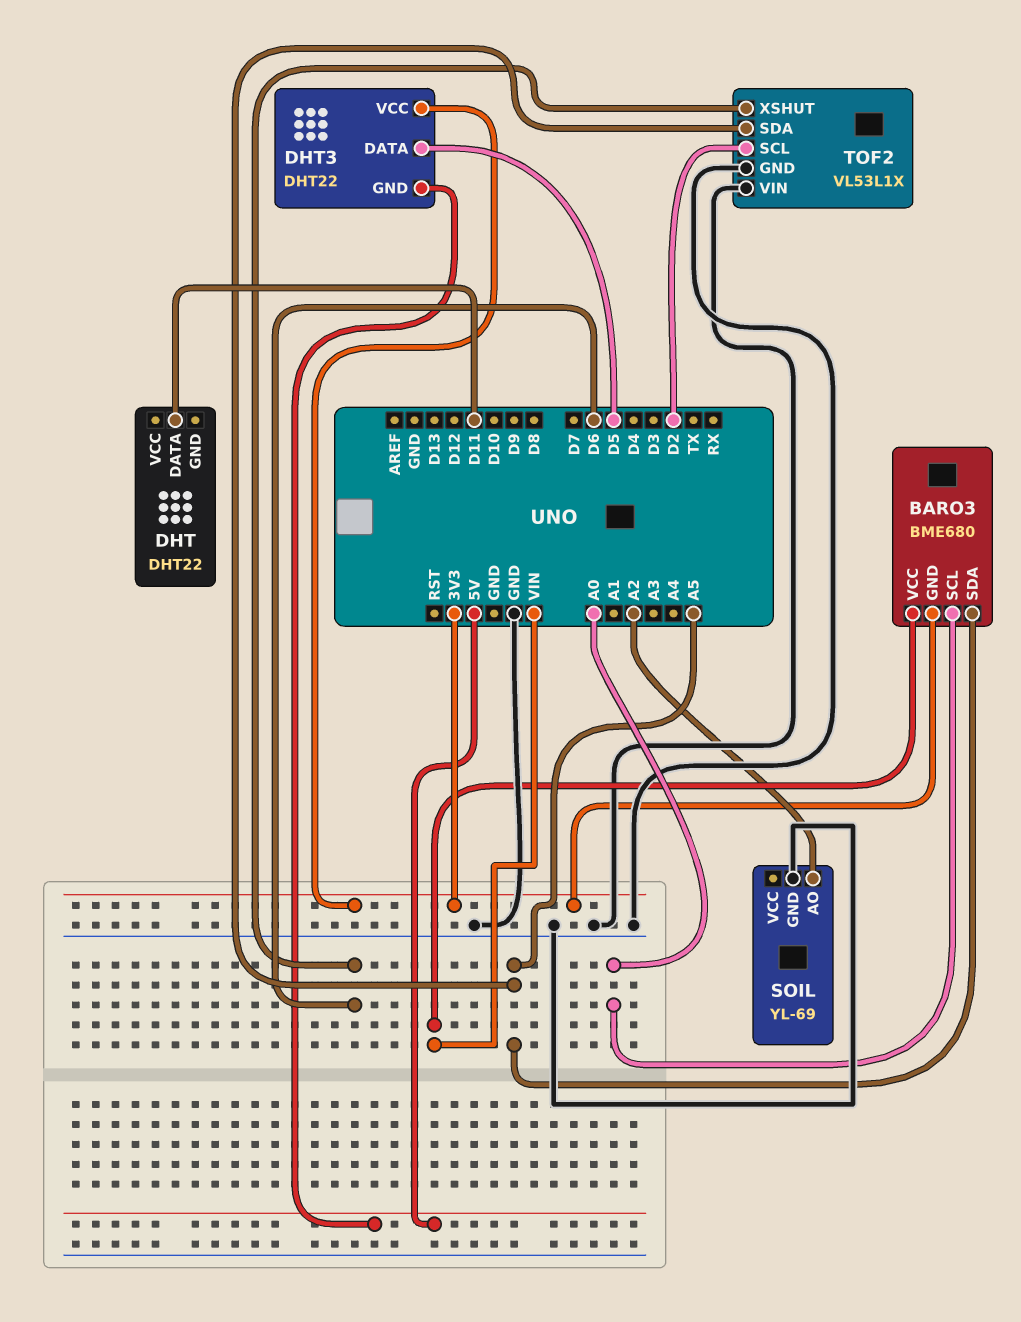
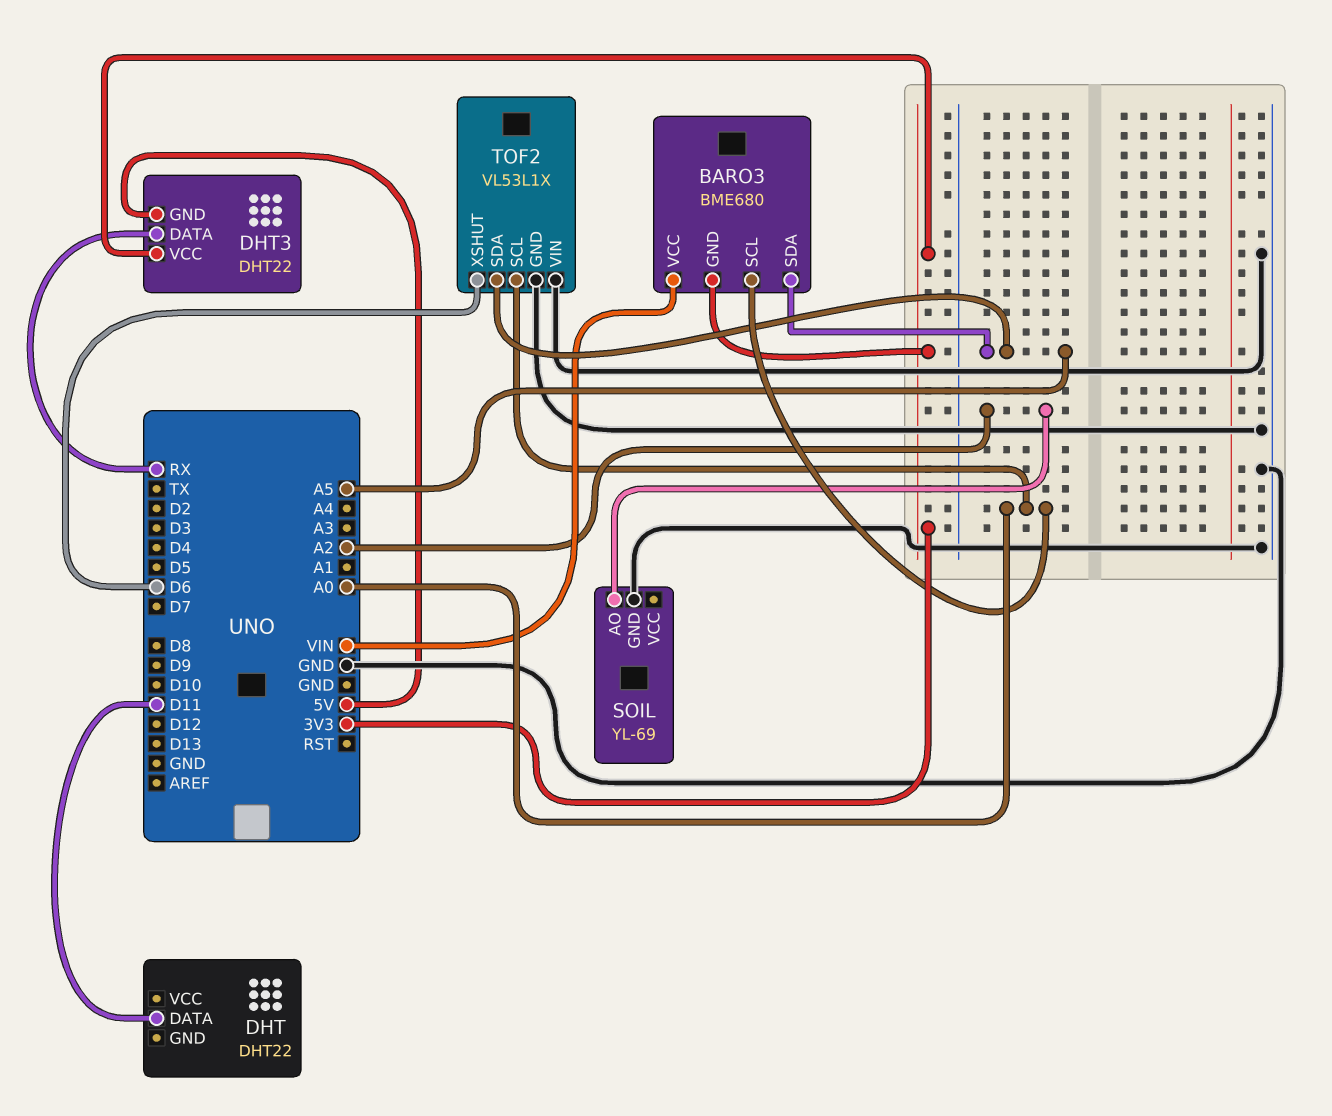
DHT3 pin DATA: D5 -> RX
TOF2 pin SCL: D2 -> A0

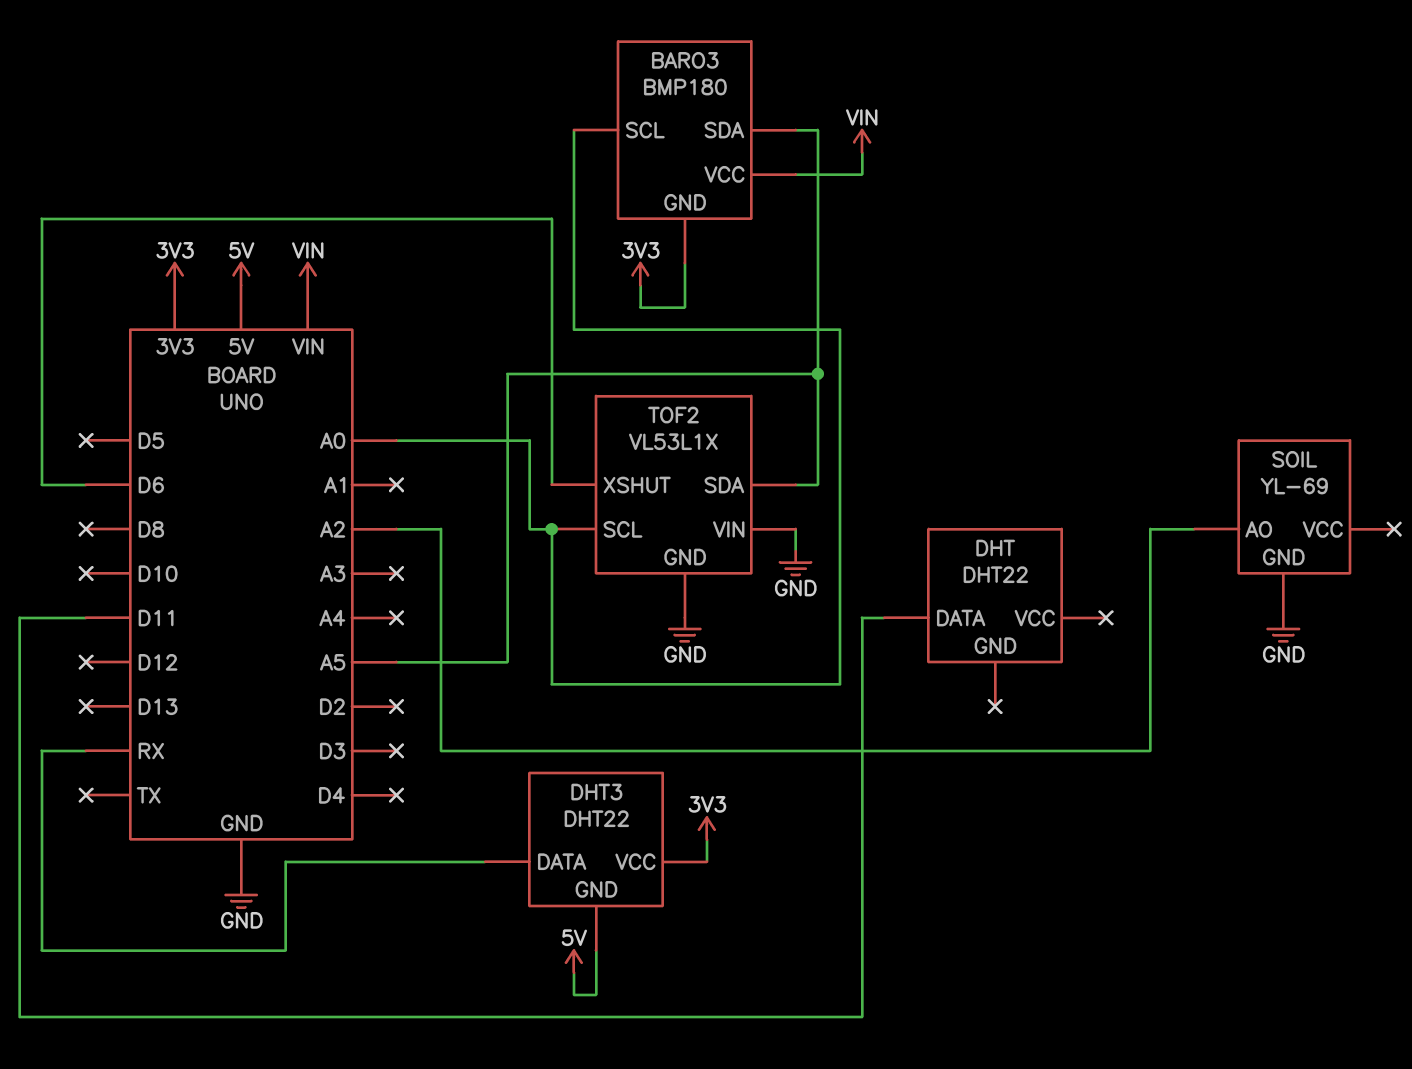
BARO3: BME680 -> BMP180

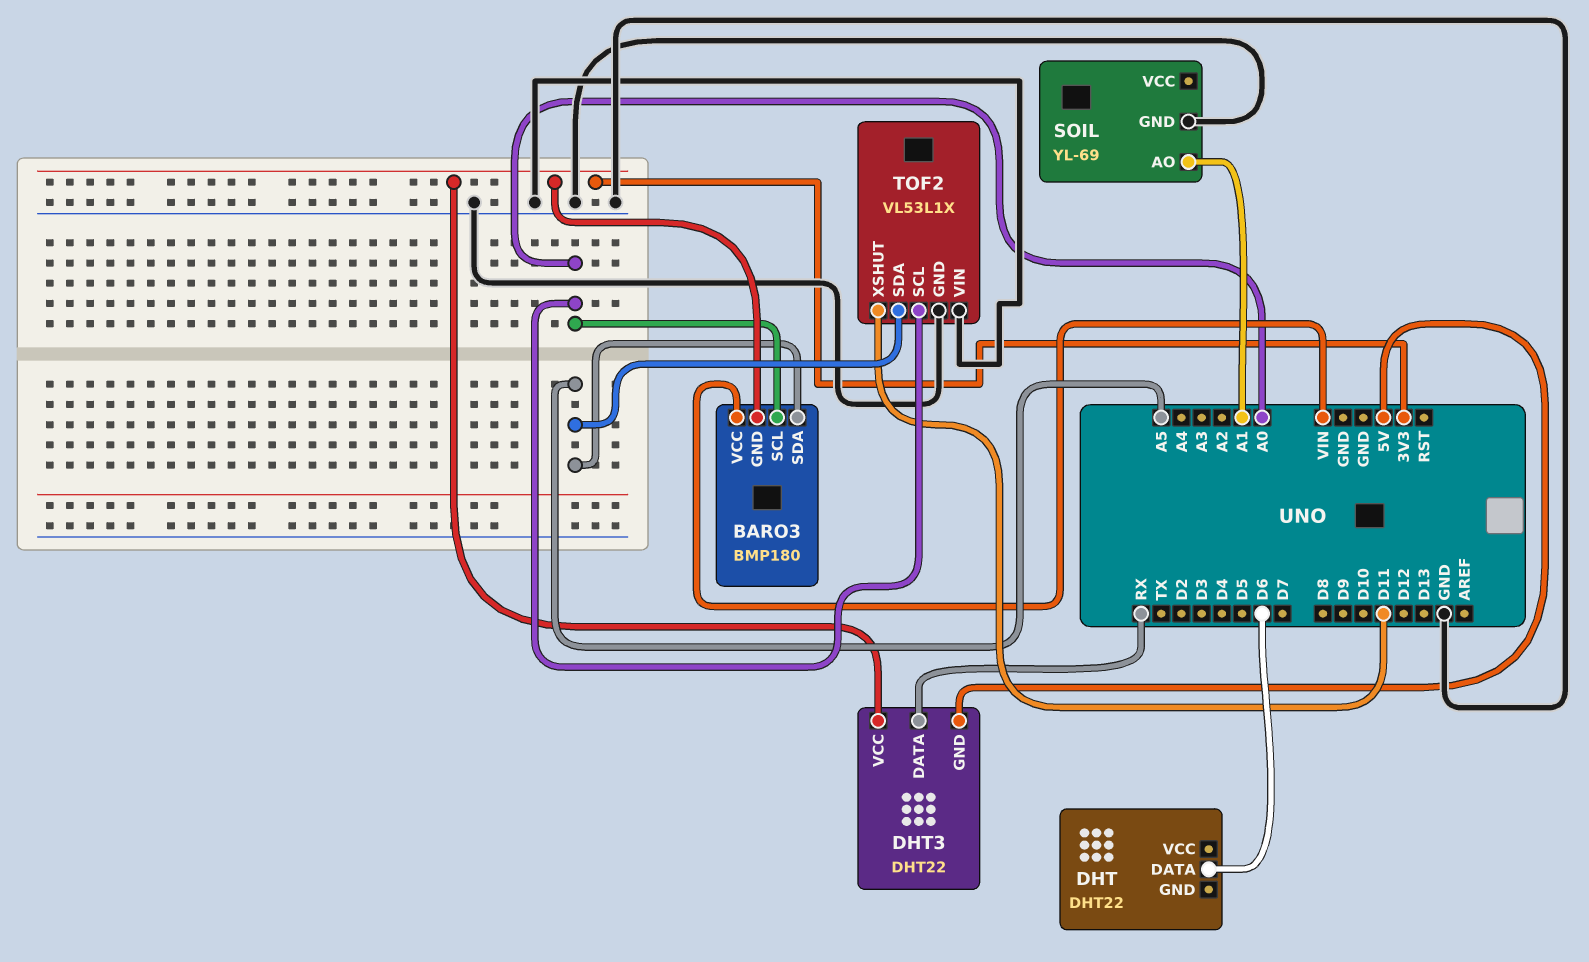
DHT pin DATA: D11 -> D6
SOIL pin AO: A2 -> A1
TOF2 pin XSHUT: D6 -> D11

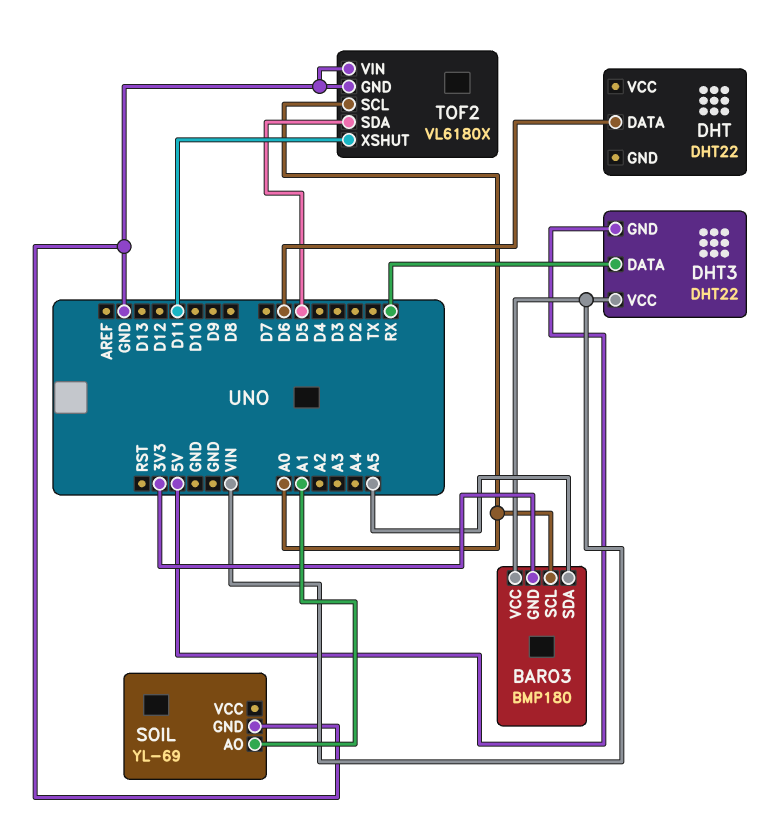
DHT3 pin VCC: 3V3 -> VIN
TOF2: VL53L1X -> VL6180X
TOF2 pin SDA: A5 -> D5

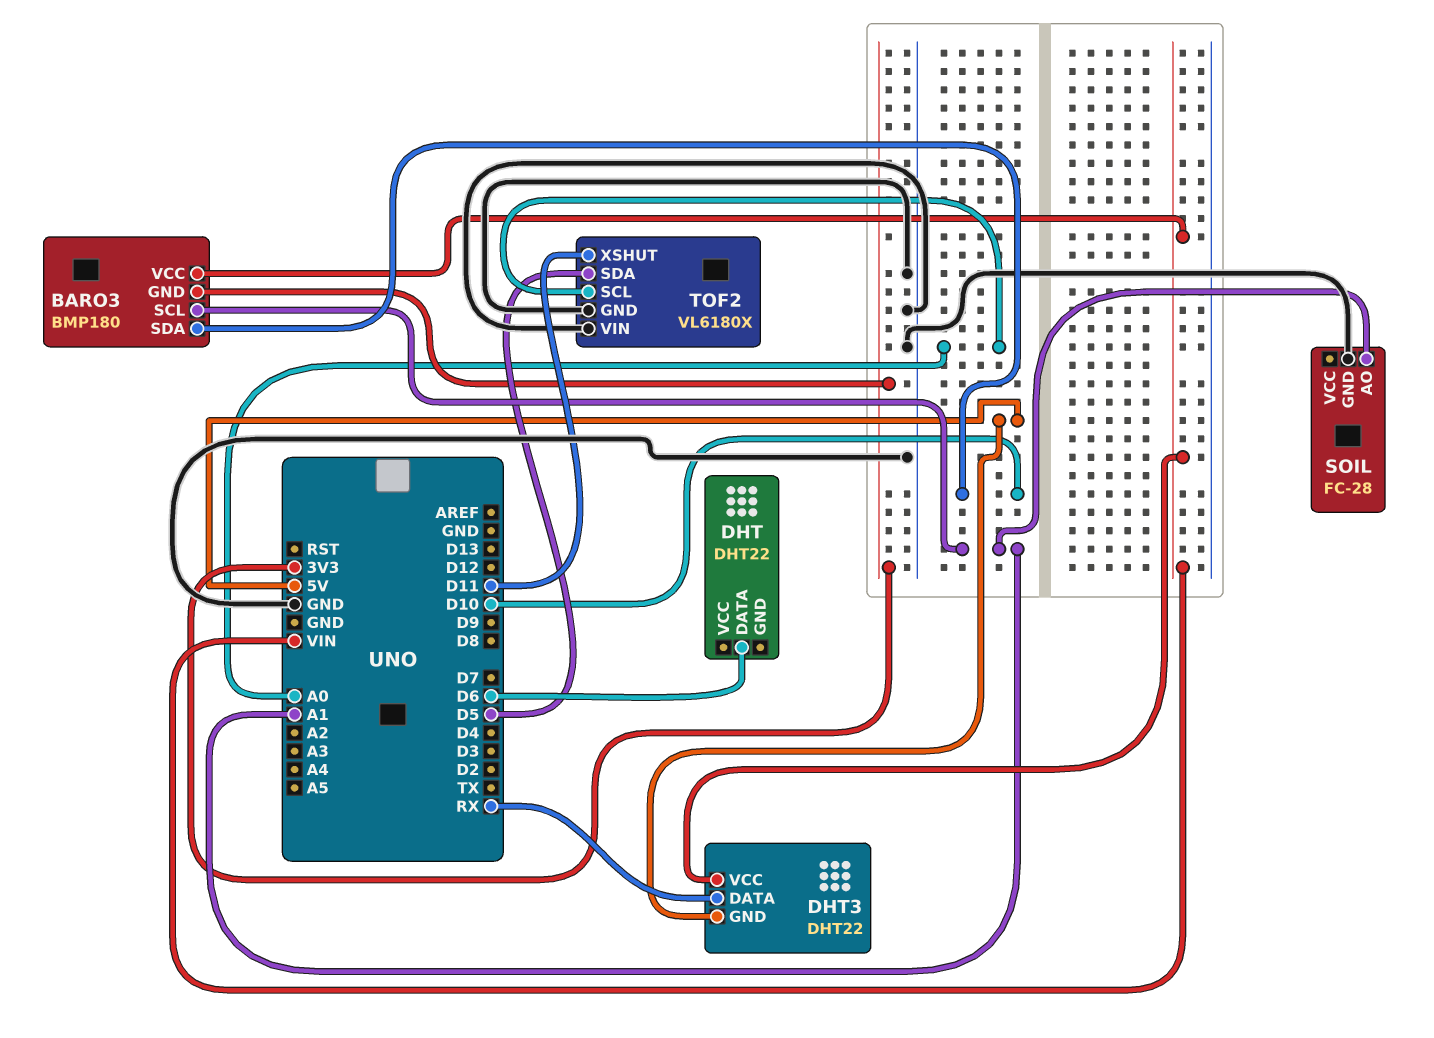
BARO3 pin SCL: A0 -> A1
BARO3 pin SDA: A5 -> D10
SOIL: YL-69 -> FC-28

